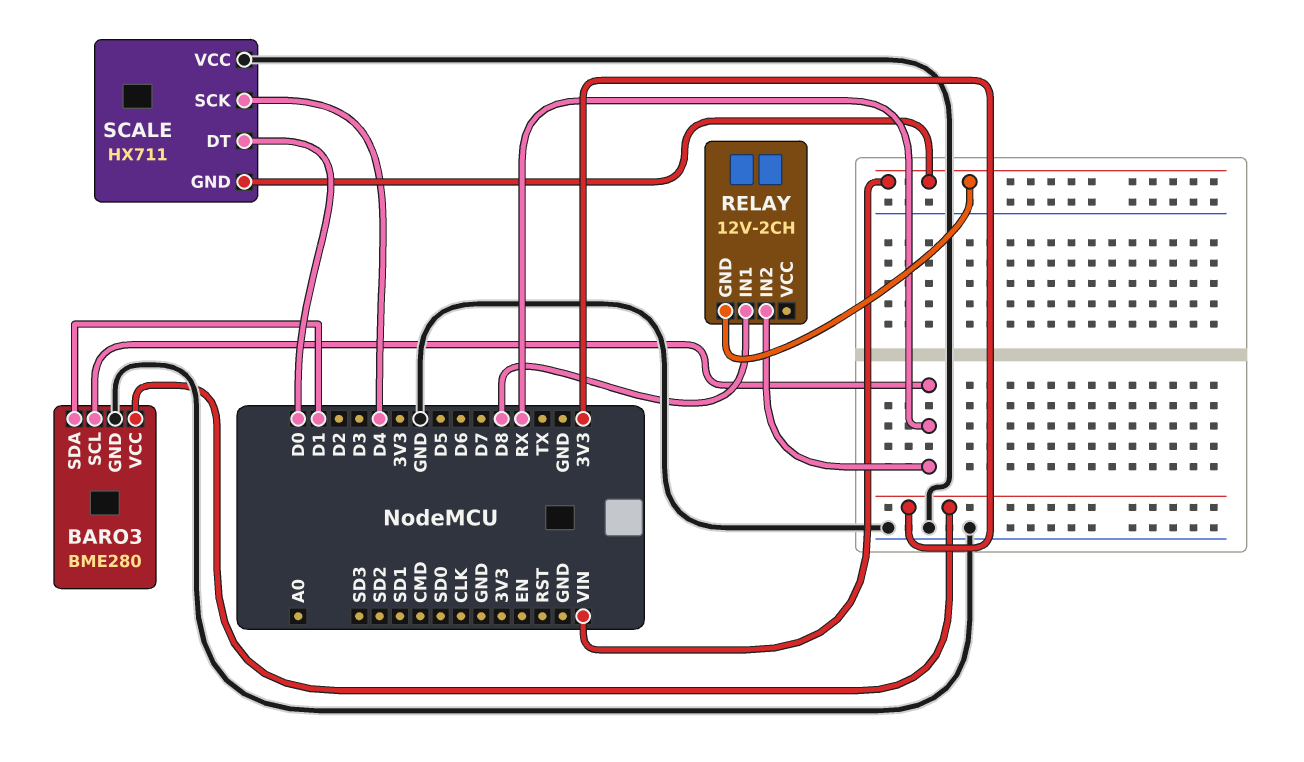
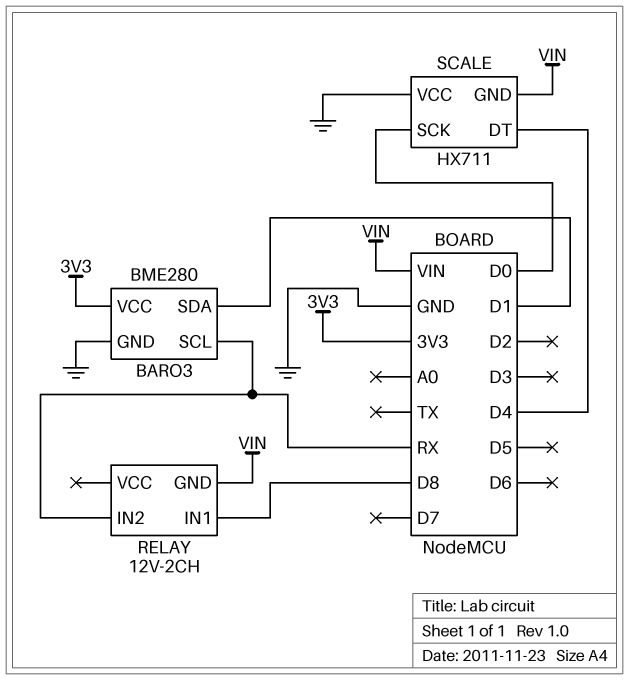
SCALE pin DT: D0 -> D4
SCALE pin SCK: D4 -> D0

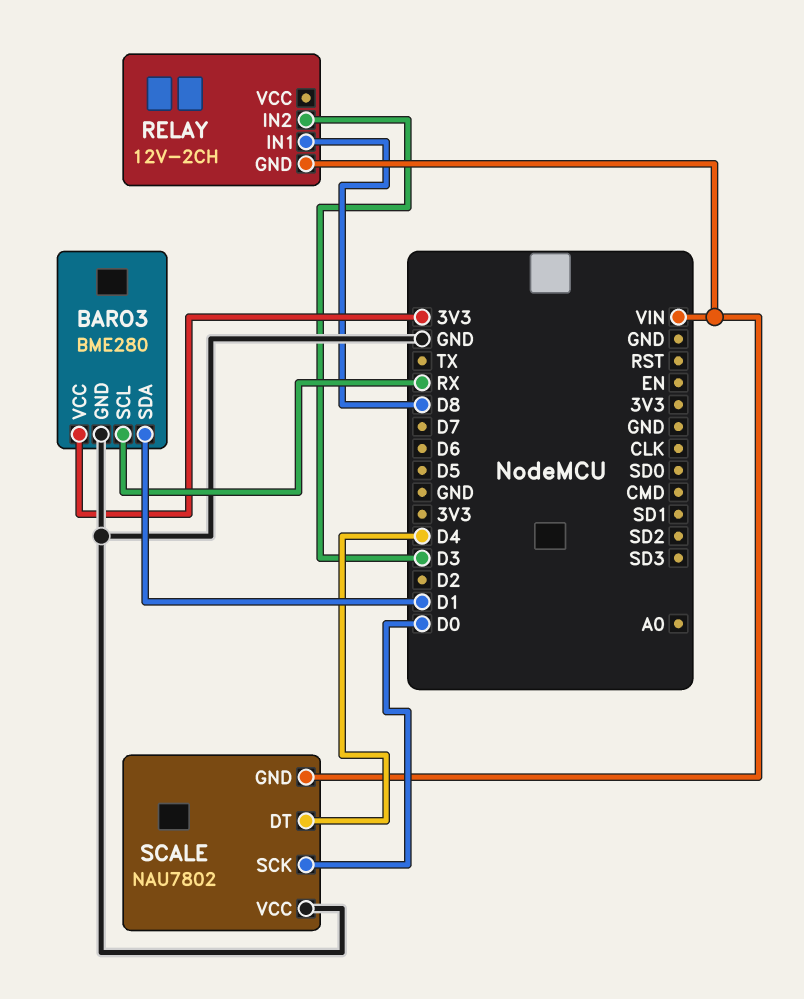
RELAY pin IN2: RX -> D3
SCALE: HX711 -> NAU7802

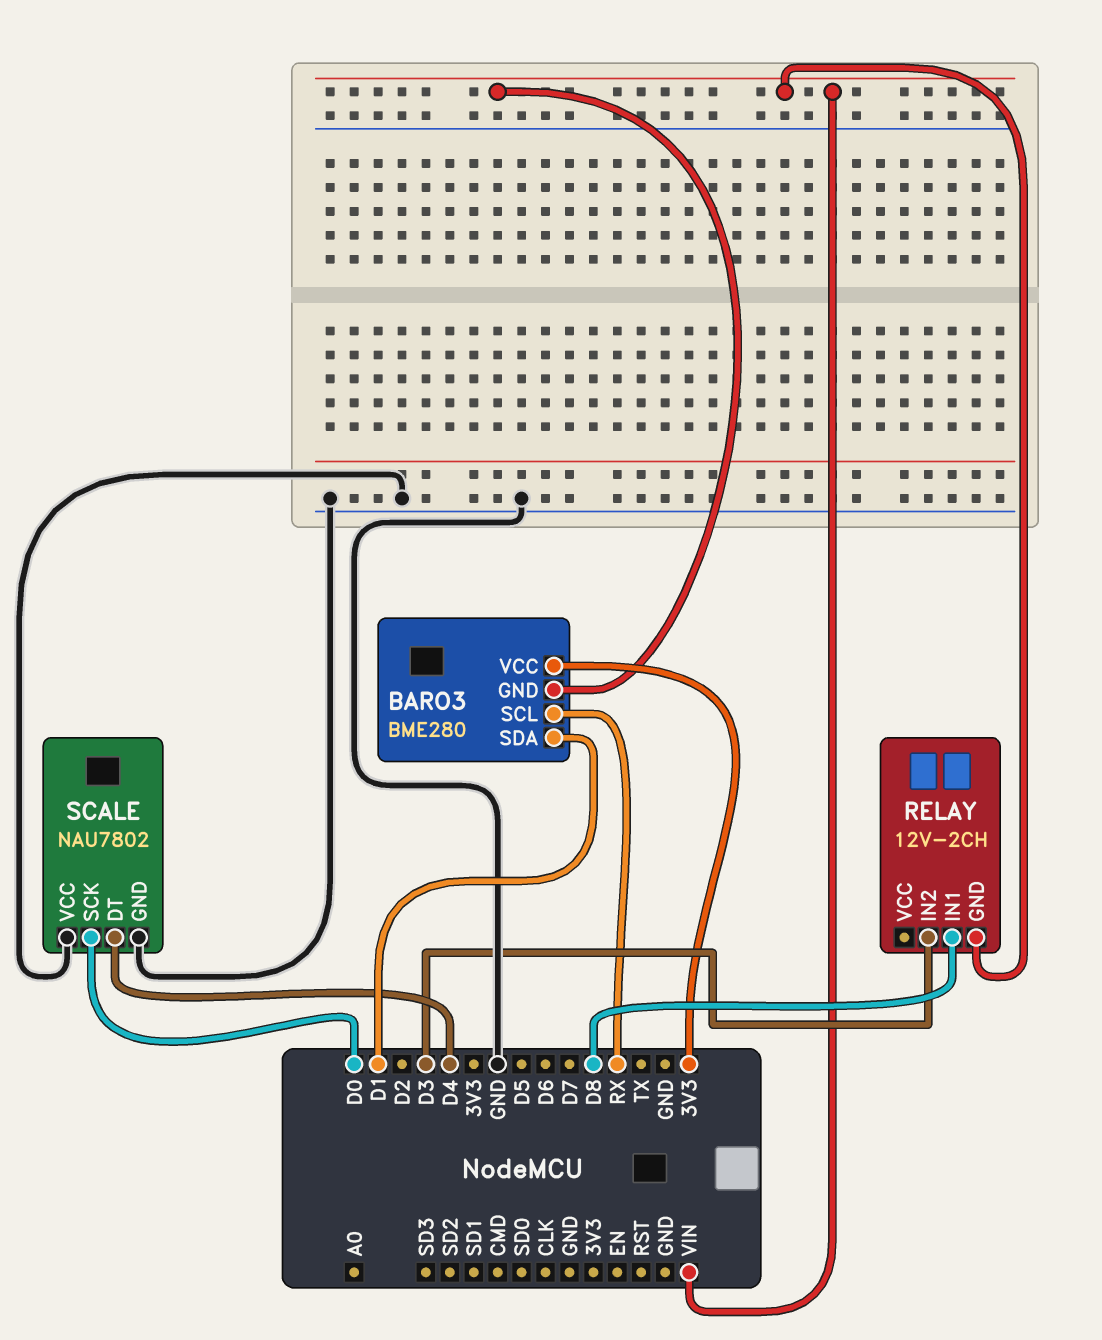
BARO3 pin GND: GND -> VIN
SCALE pin GND: VIN -> GND

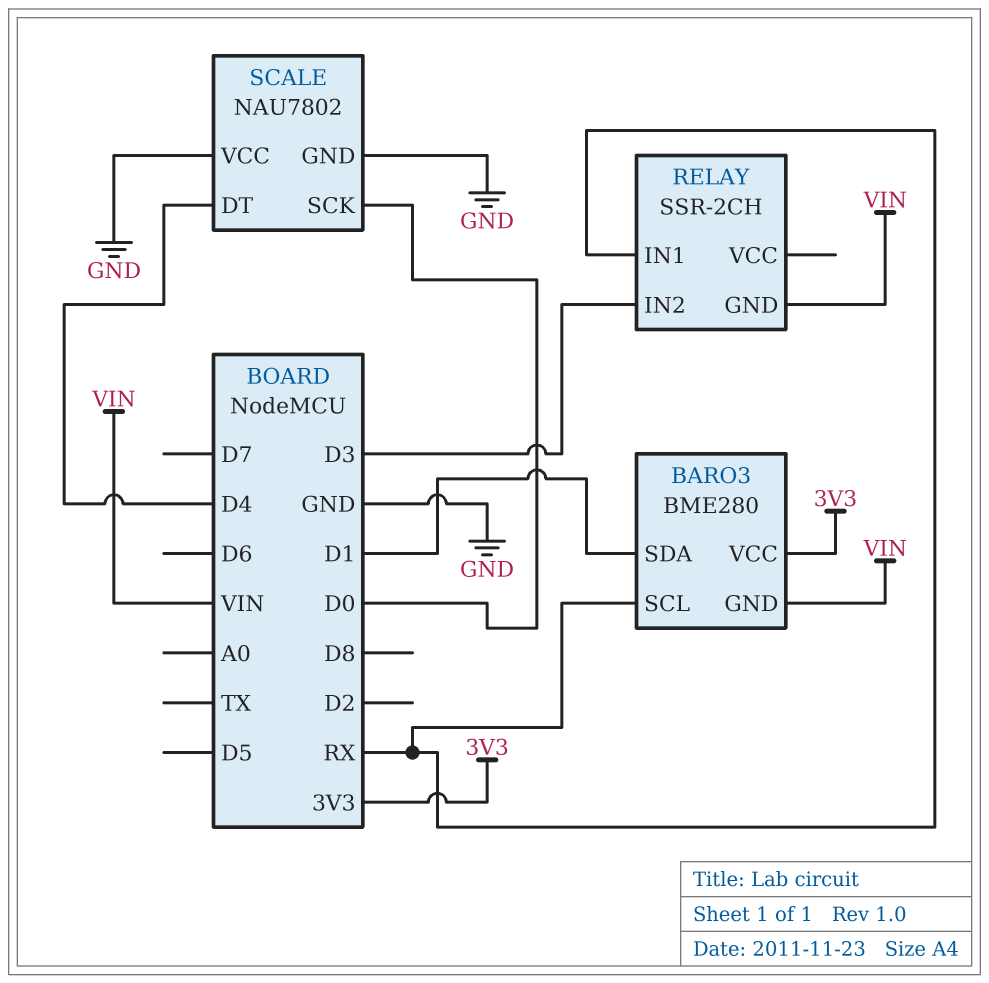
RELAY: 12V-2CH -> SSR-2CH
RELAY pin IN1: D8 -> RX

